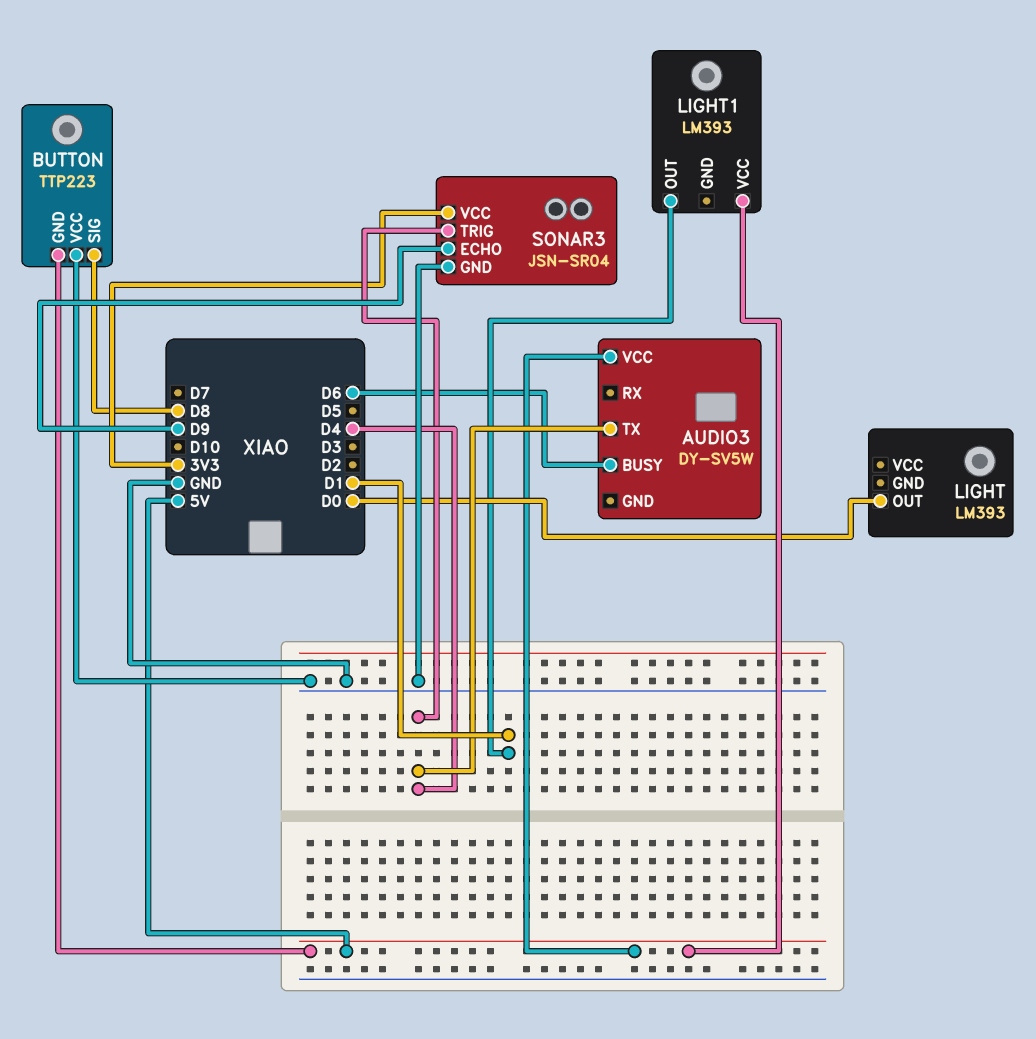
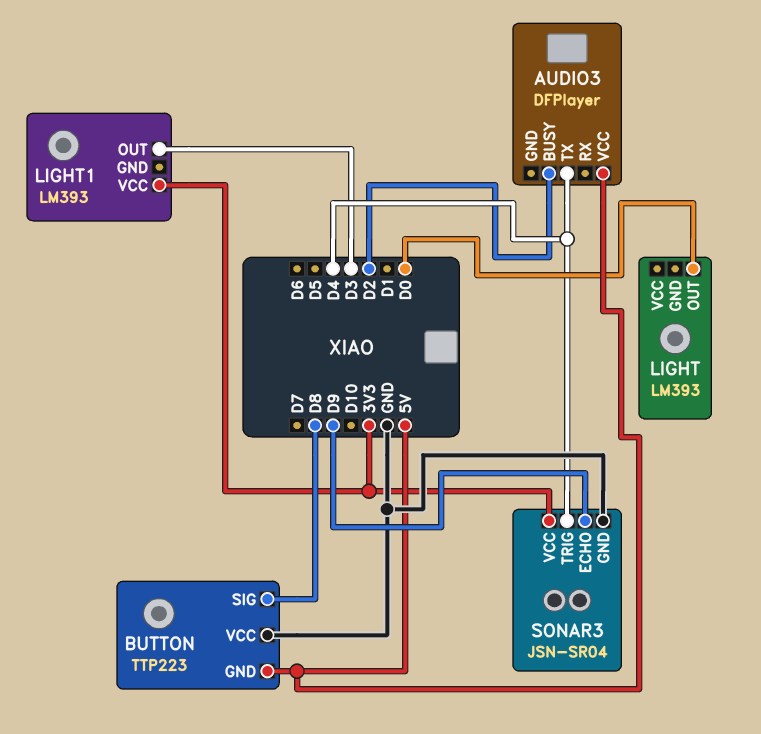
AUDIO3: DY-SV5W -> DFPlayer
AUDIO3 pin BUSY: D6 -> D2
LIGHT1 pin OUT: D1 -> D3
LIGHT1 pin VCC: 5V -> 3V3

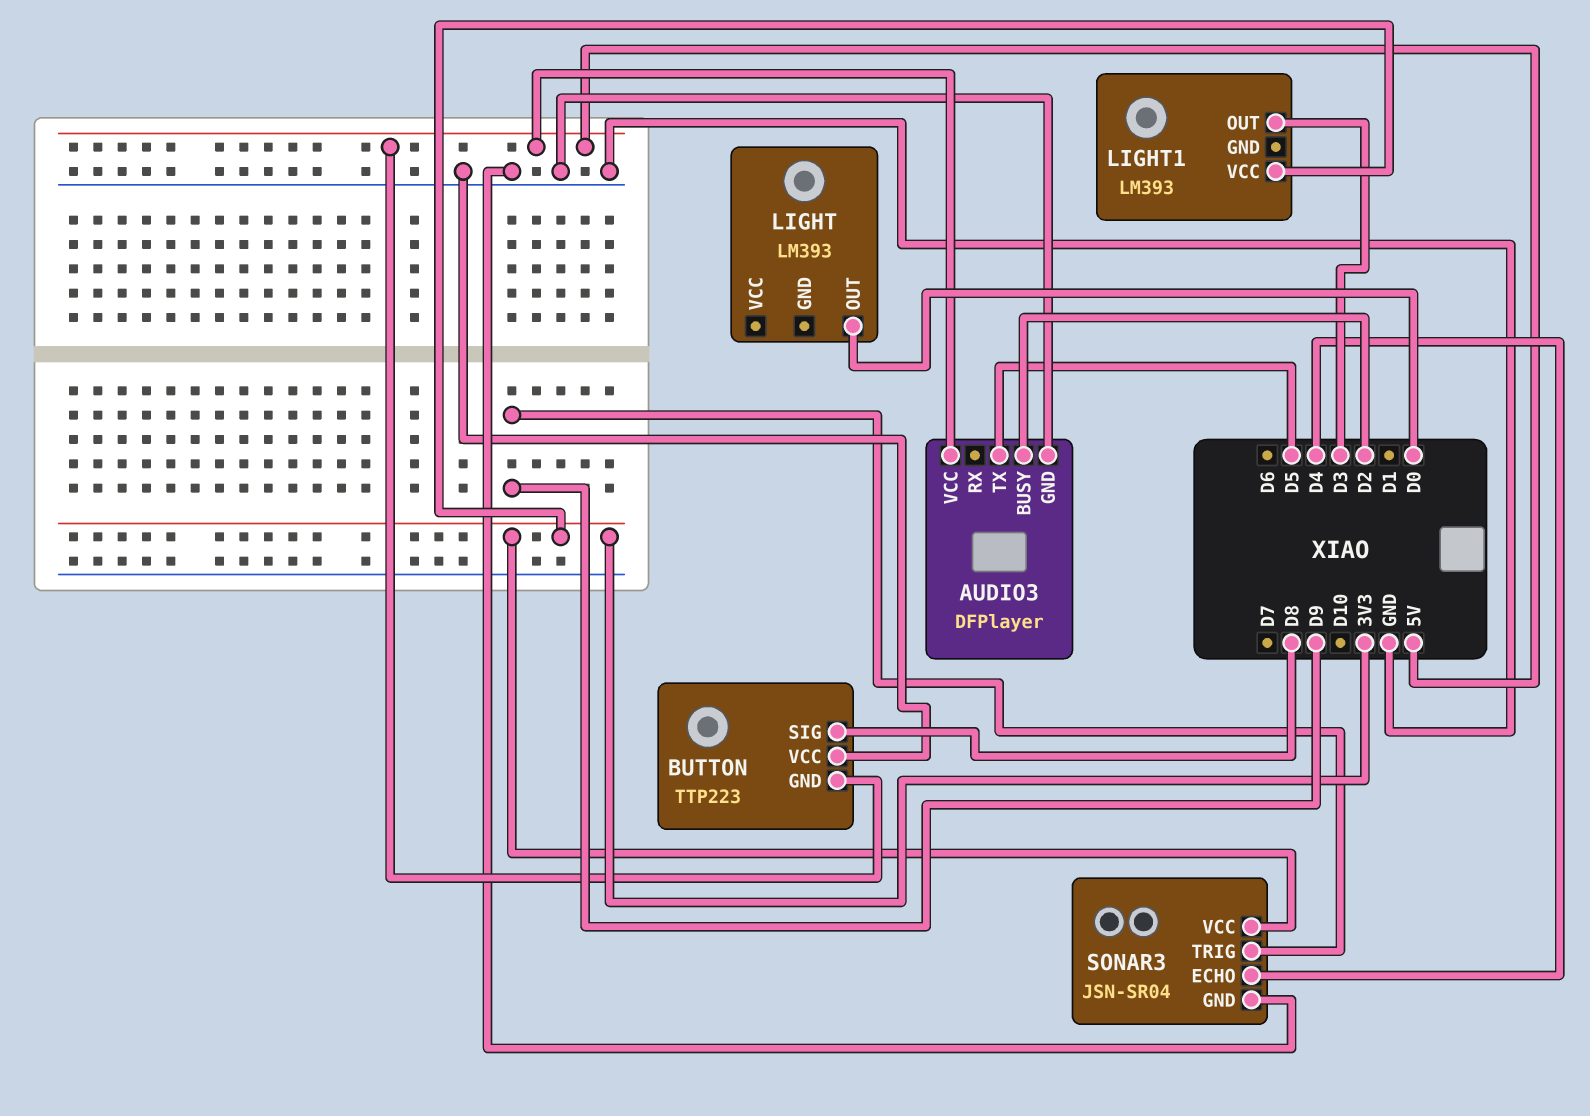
AUDIO3 pin GND: none -> GND
AUDIO3 pin TX: D4 -> D5
SONAR3 pin ECHO: D9 -> D4
SONAR3 pin TRIG: D4 -> D9

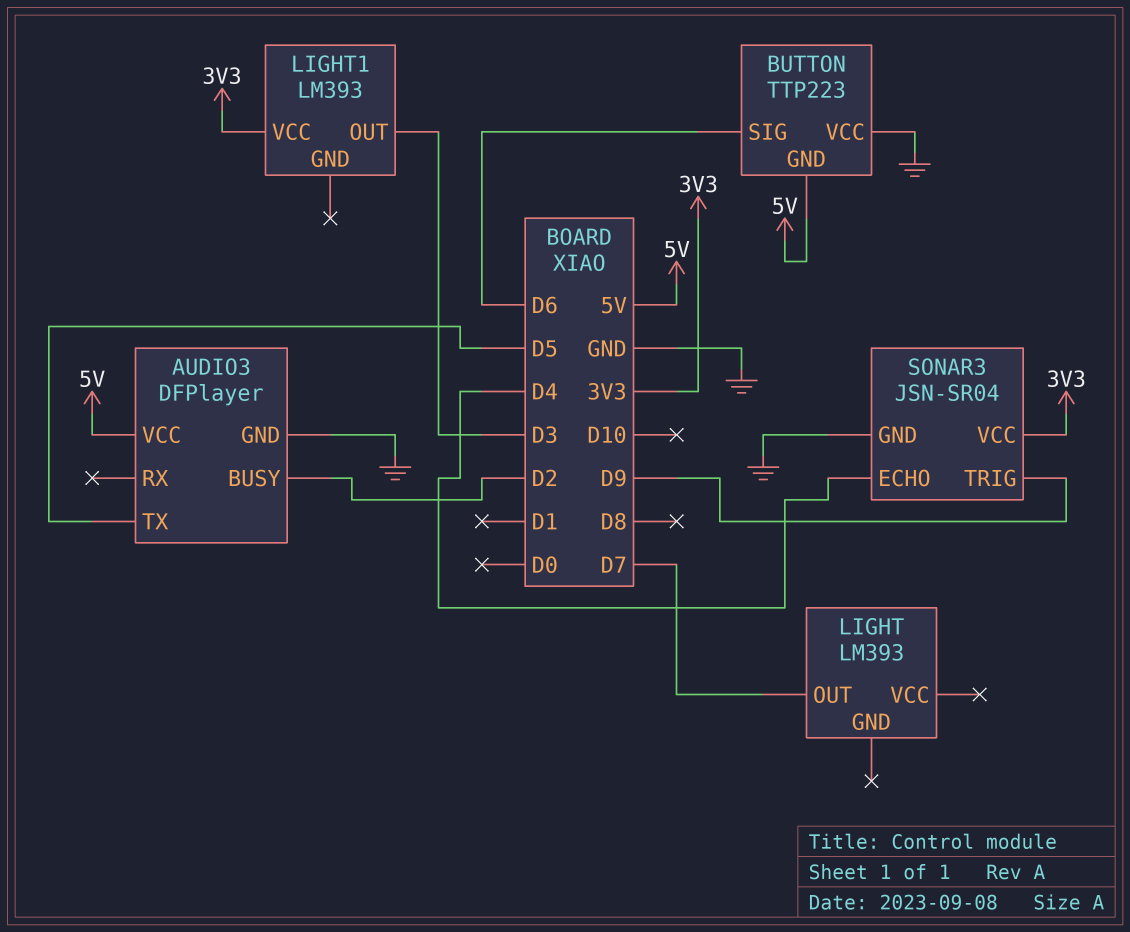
BUTTON pin SIG: D8 -> D6
LIGHT pin OUT: D0 -> D7

